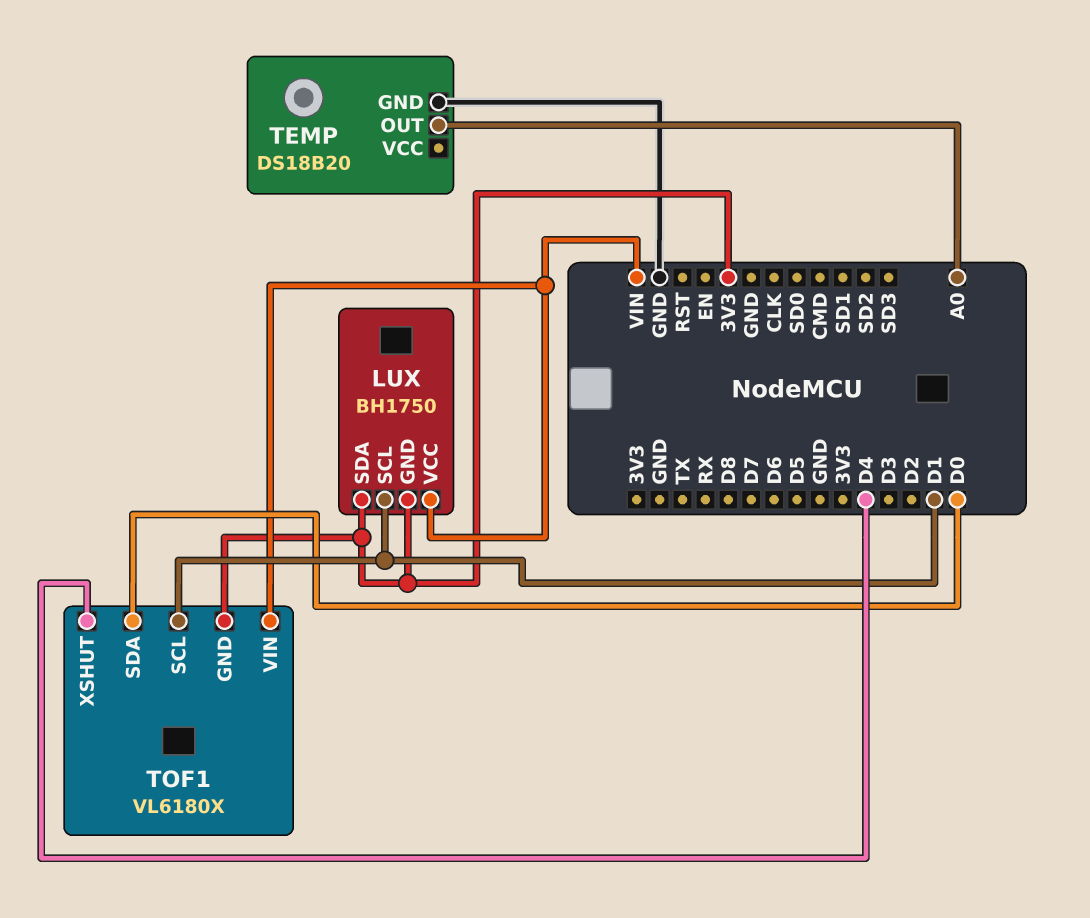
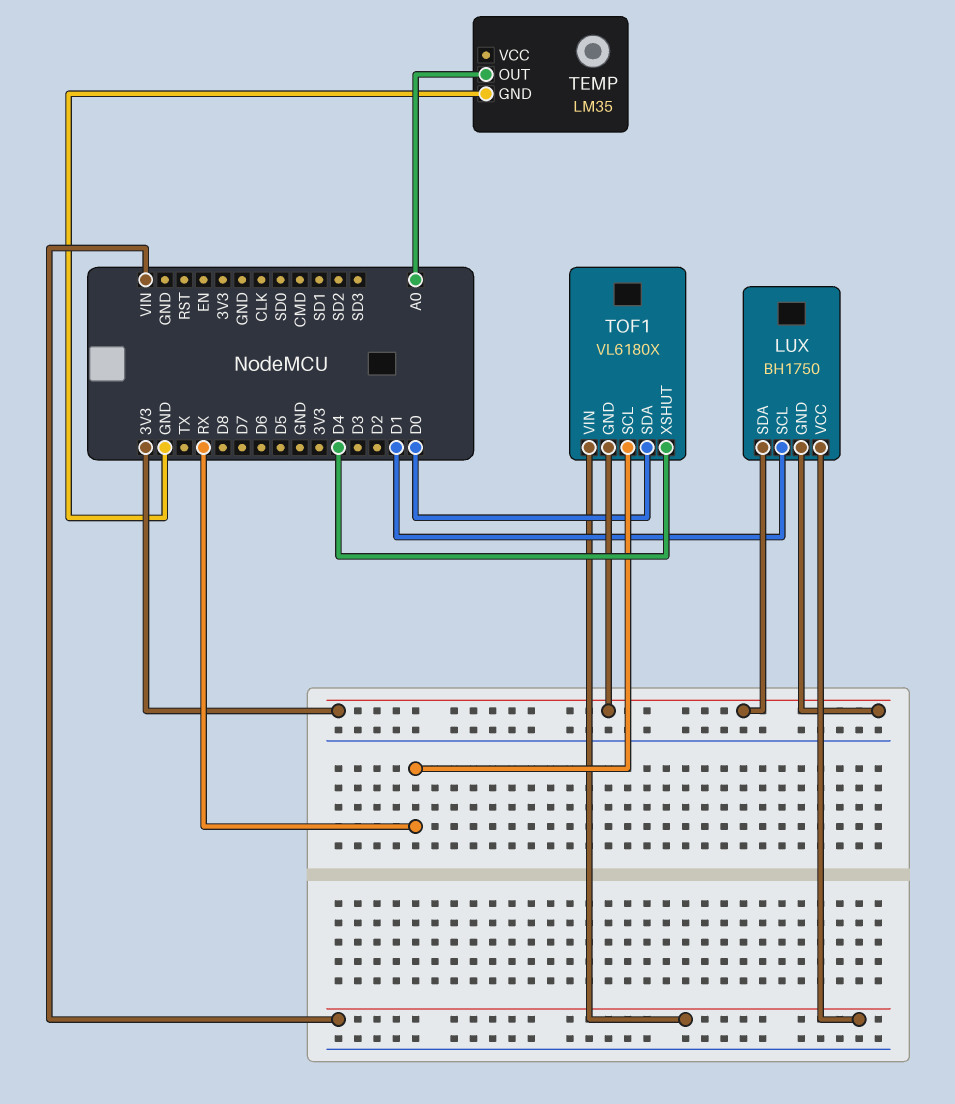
TEMP: DS18B20 -> LM35
TOF1 pin SCL: D1 -> RX

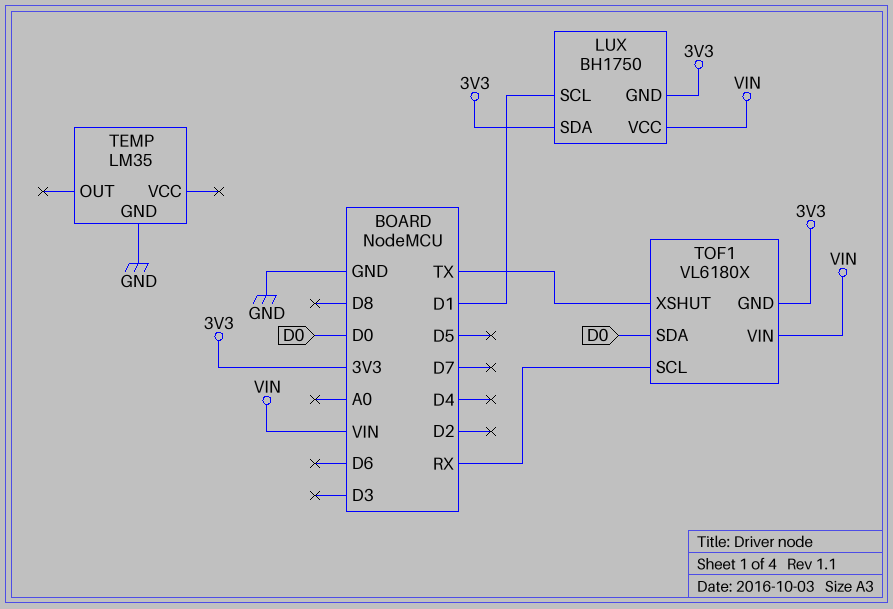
TEMP pin OUT: A0 -> none
TOF1 pin XSHUT: D4 -> TX

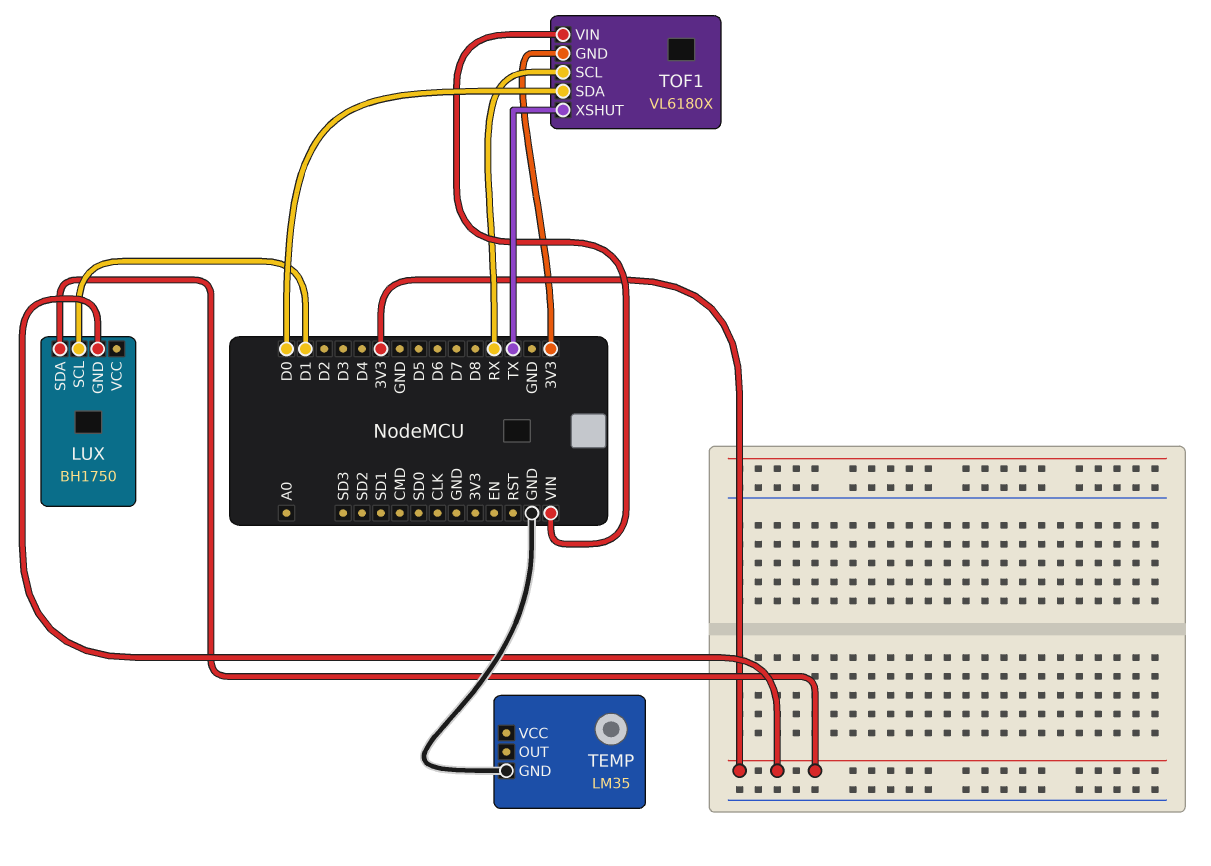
LUX pin VCC: VIN -> none

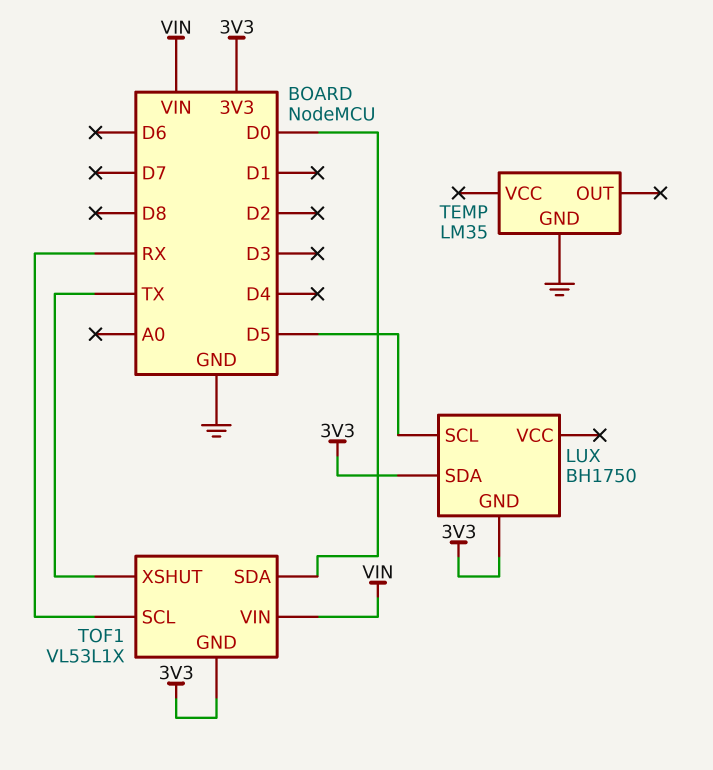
LUX pin SCL: D1 -> D5
TOF1: VL6180X -> VL53L1X

